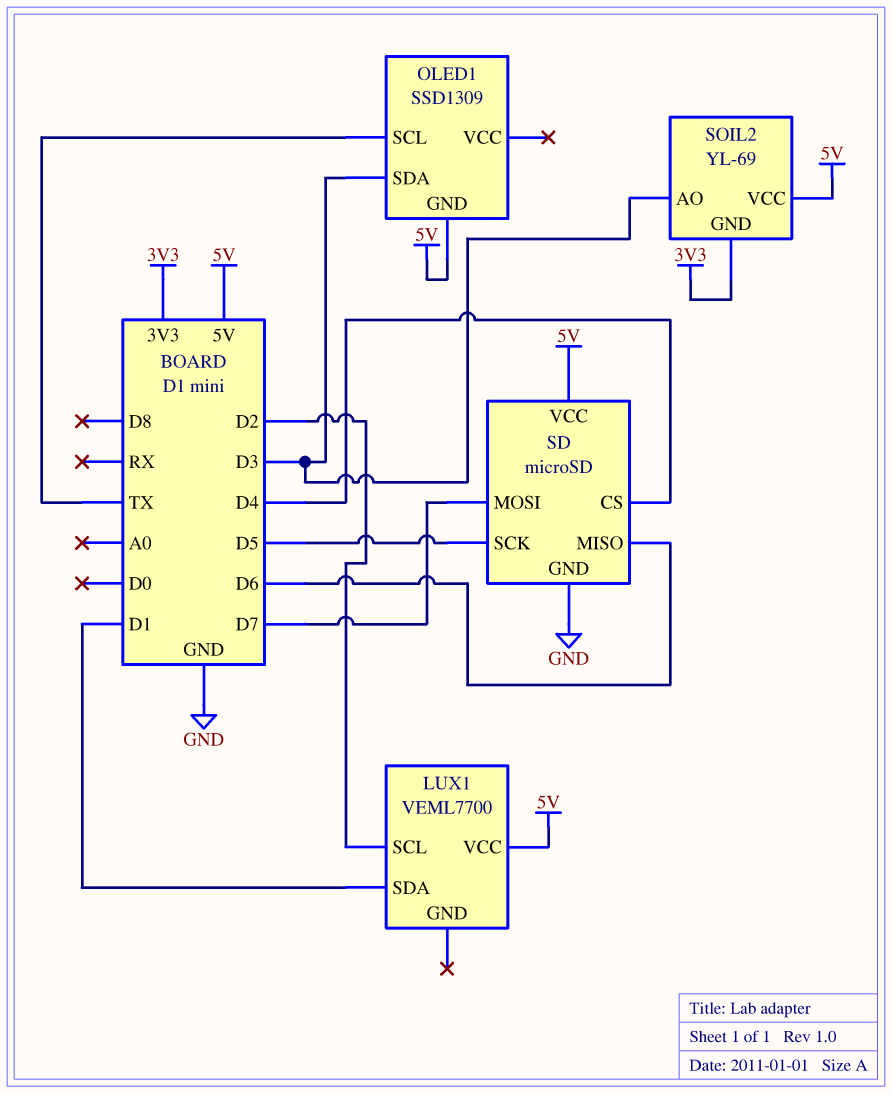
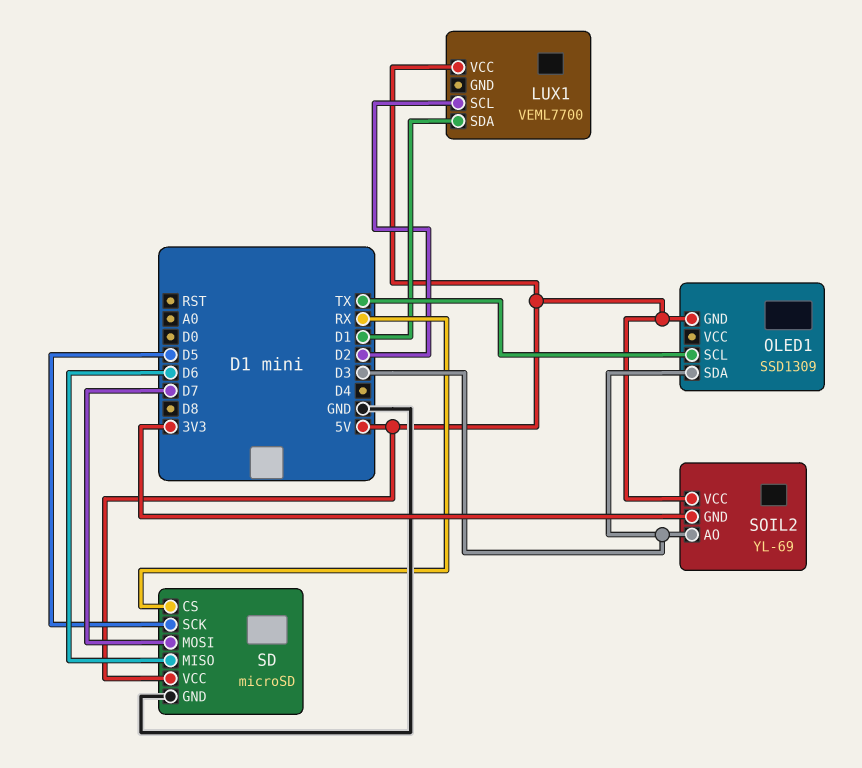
SD pin CS: D4 -> RX

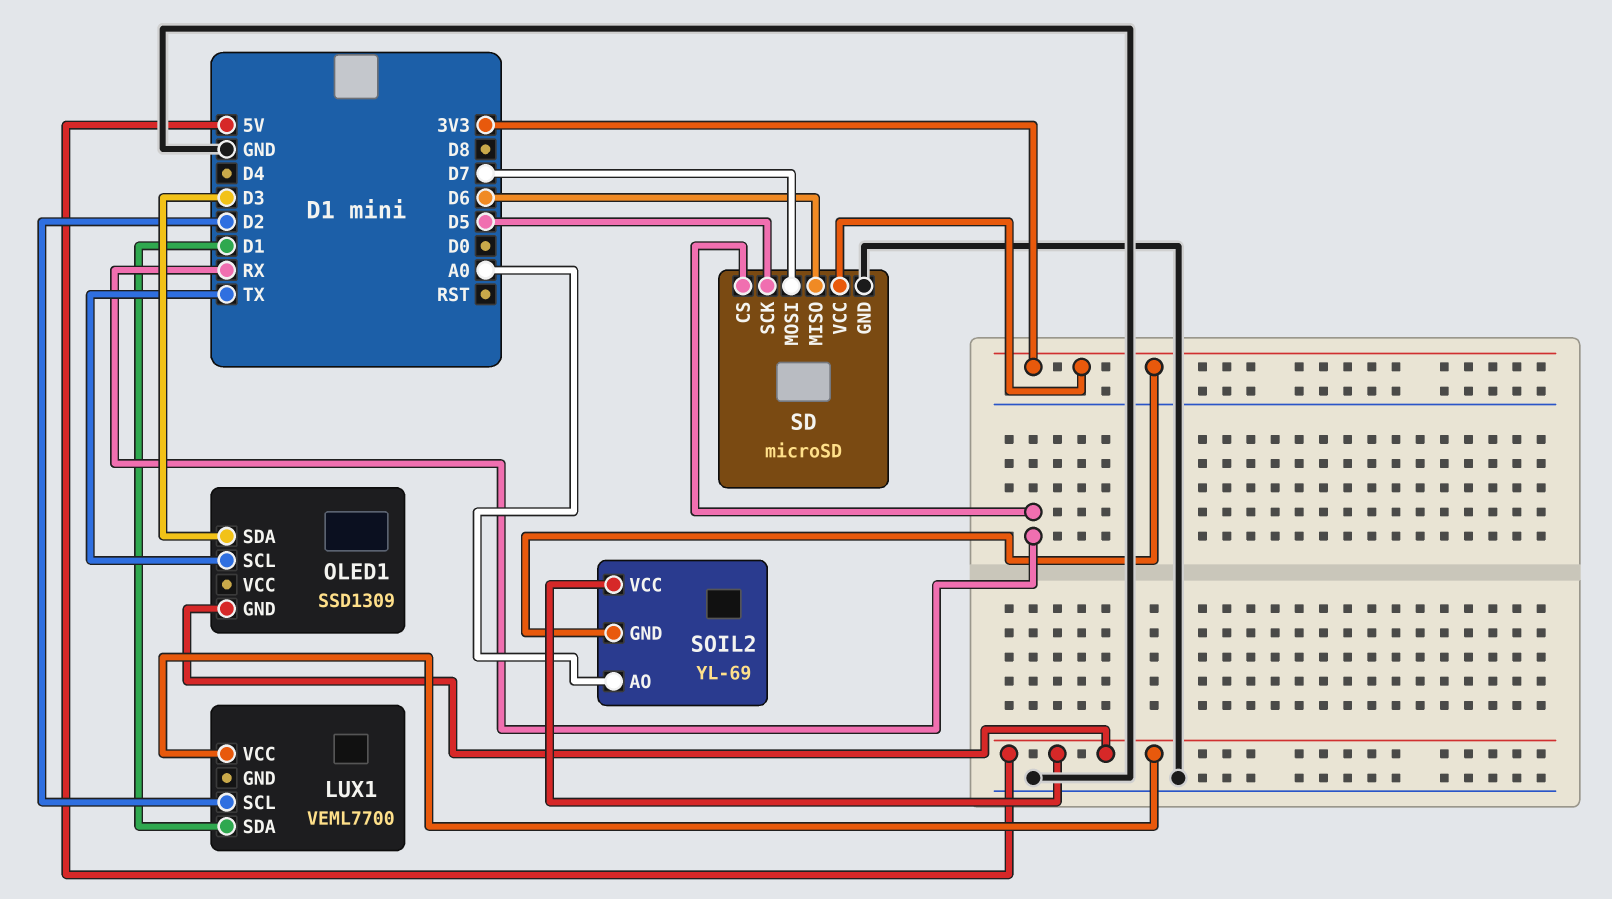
SD pin VCC: 5V -> 3V3
SOIL2 pin AO: D3 -> A0

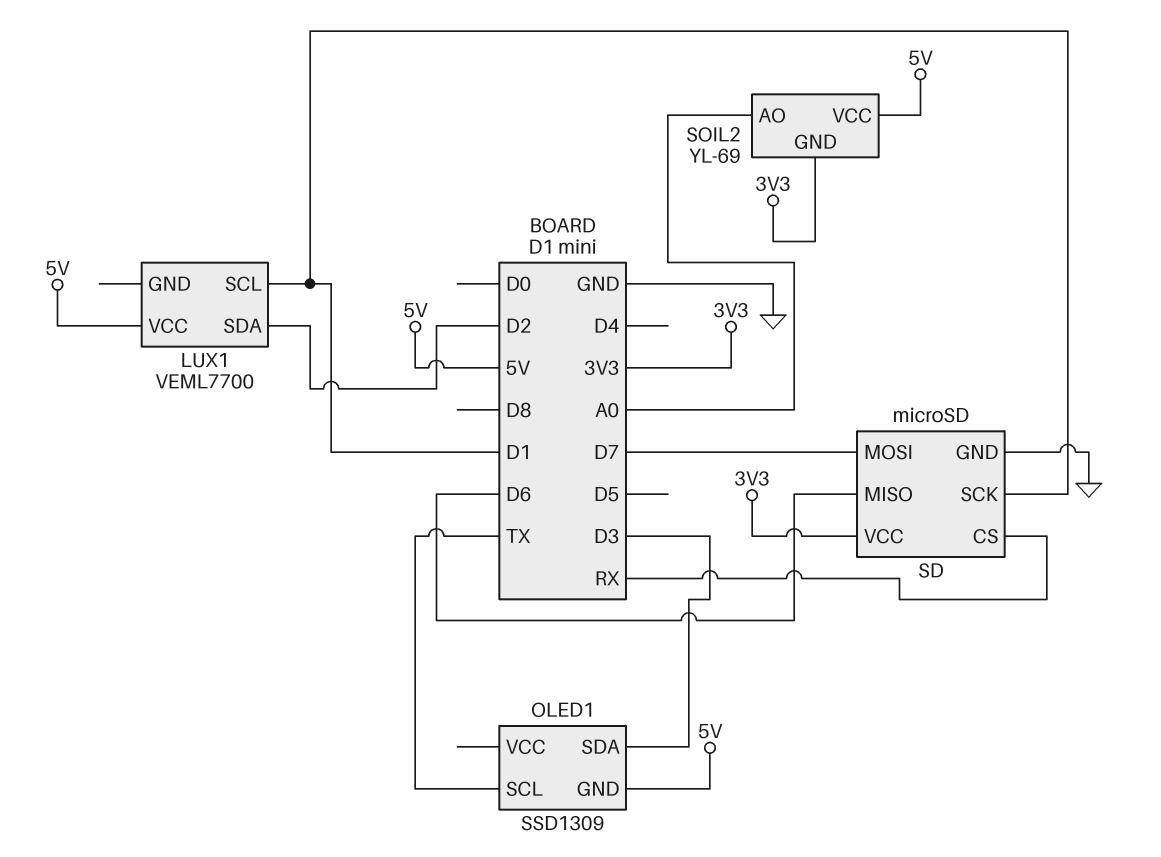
LUX1 pin SCL: D2 -> D1
LUX1 pin SDA: D1 -> D2
SD pin SCK: D5 -> D1

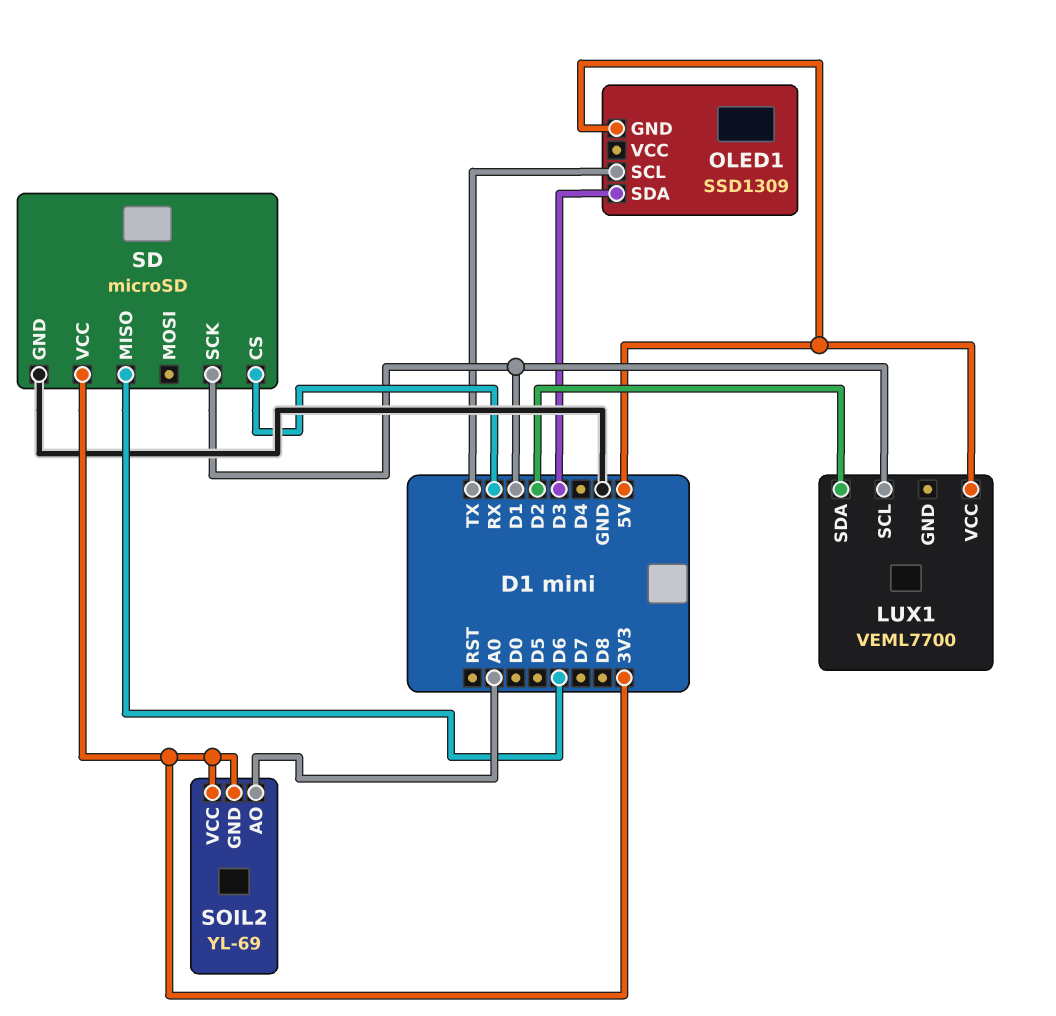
SD pin MOSI: D7 -> none
SOIL2 pin VCC: 5V -> 3V3

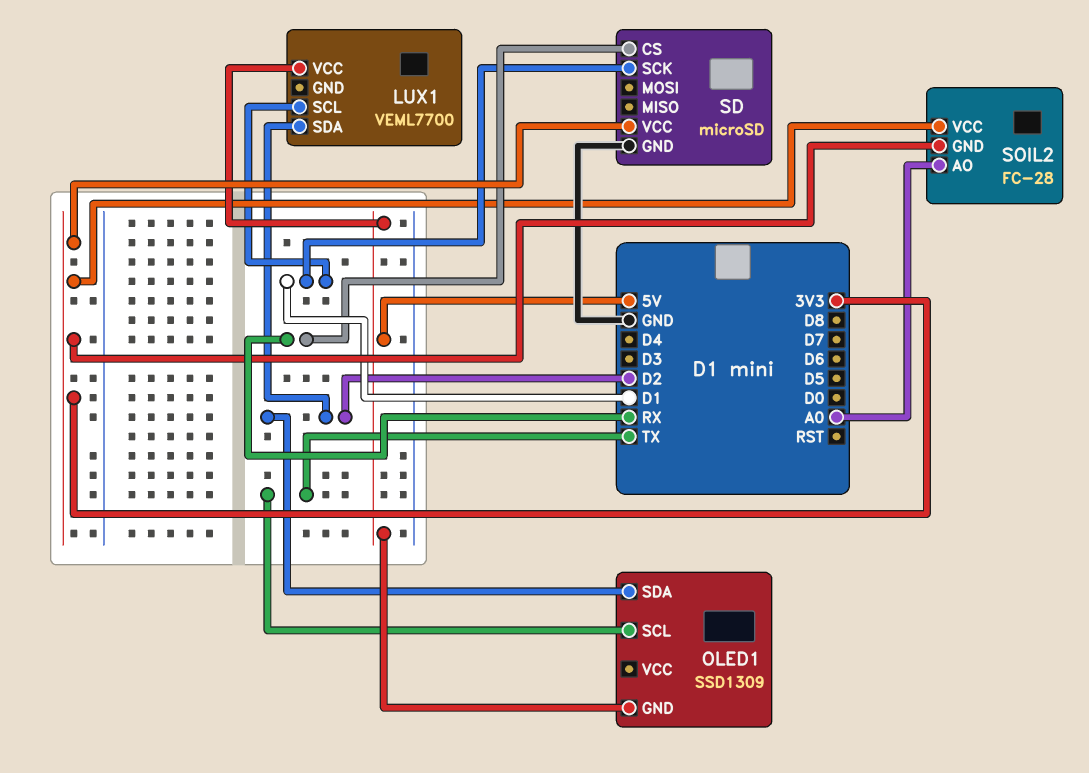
OLED1 pin SDA: D3 -> D2
SD pin MISO: D6 -> none
SOIL2: YL-69 -> FC-28

